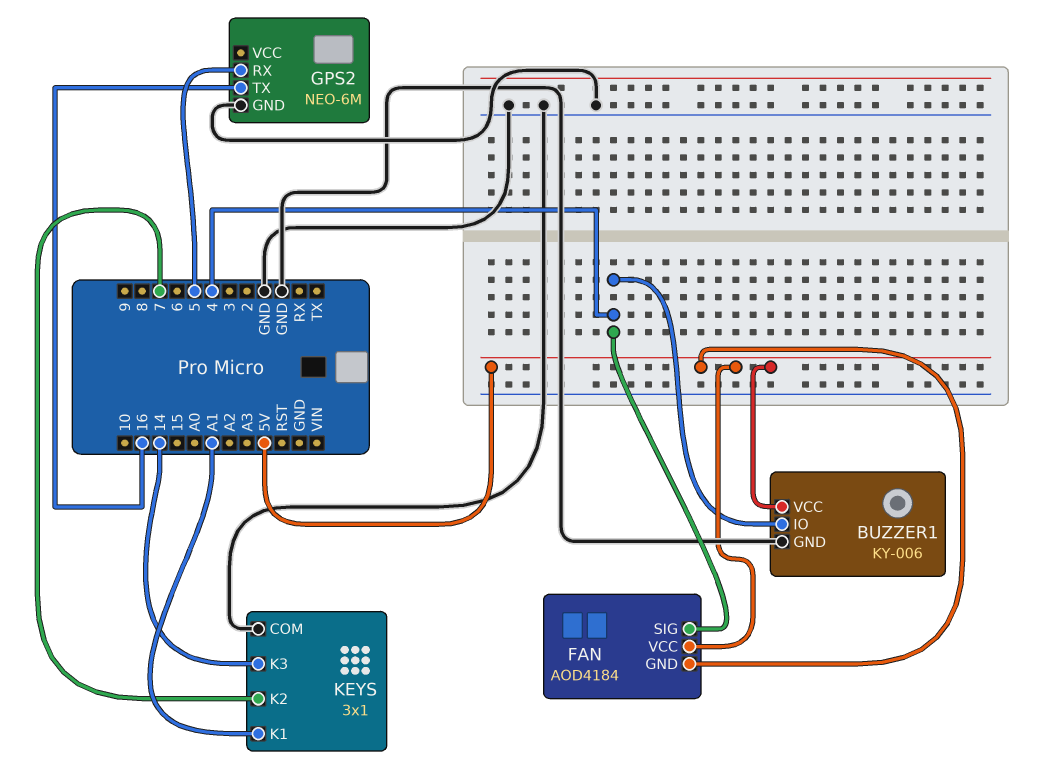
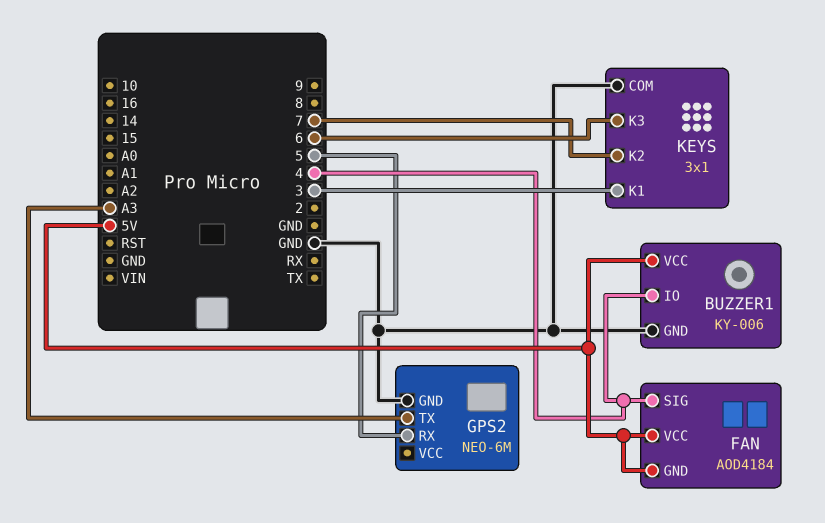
GPS2 pin TX: 16 -> A3
KEYS pin K1: A1 -> 3
KEYS pin K3: 14 -> 6

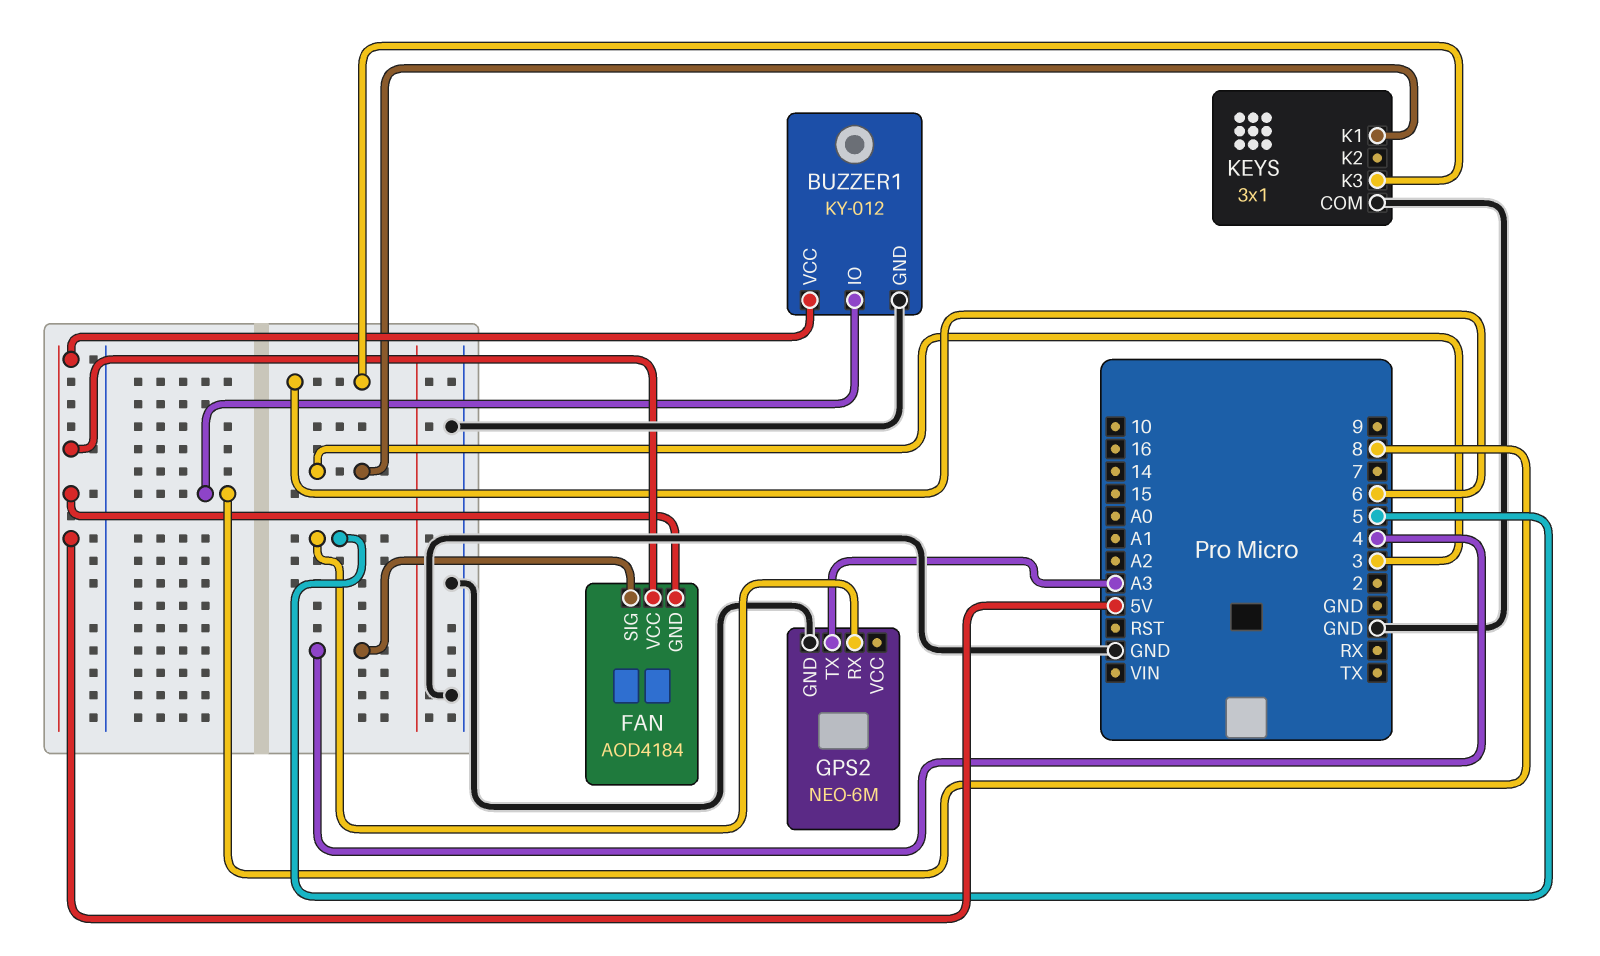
BUZZER1: KY-006 -> KY-012
BUZZER1 pin IO: 4 -> 8
KEYS pin K2: 7 -> none

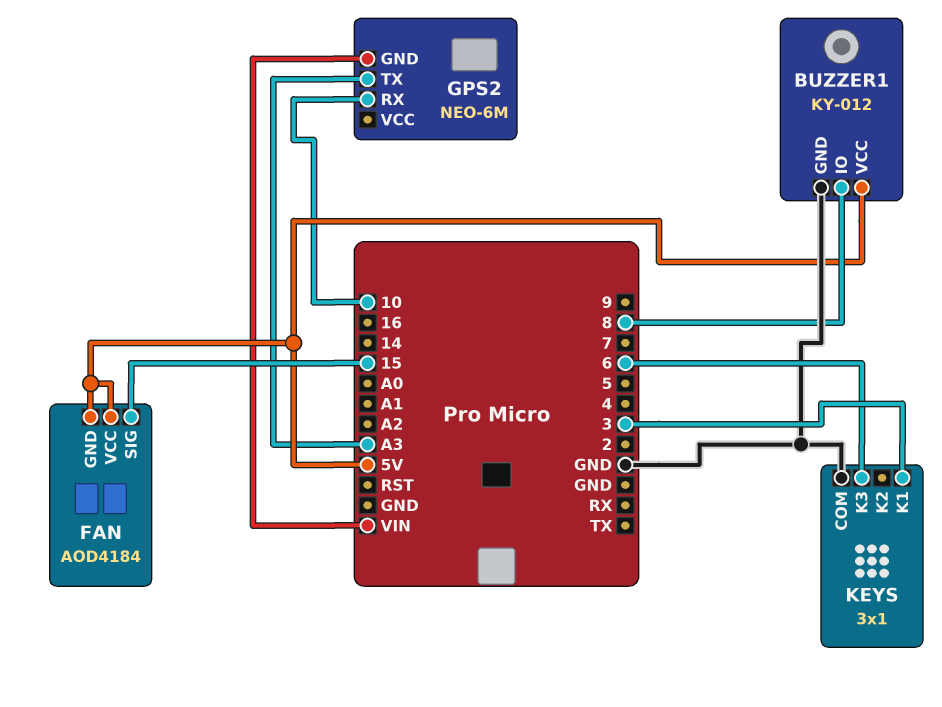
FAN pin SIG: 4 -> 15
GPS2 pin GND: GND -> VIN
GPS2 pin RX: 5 -> 10

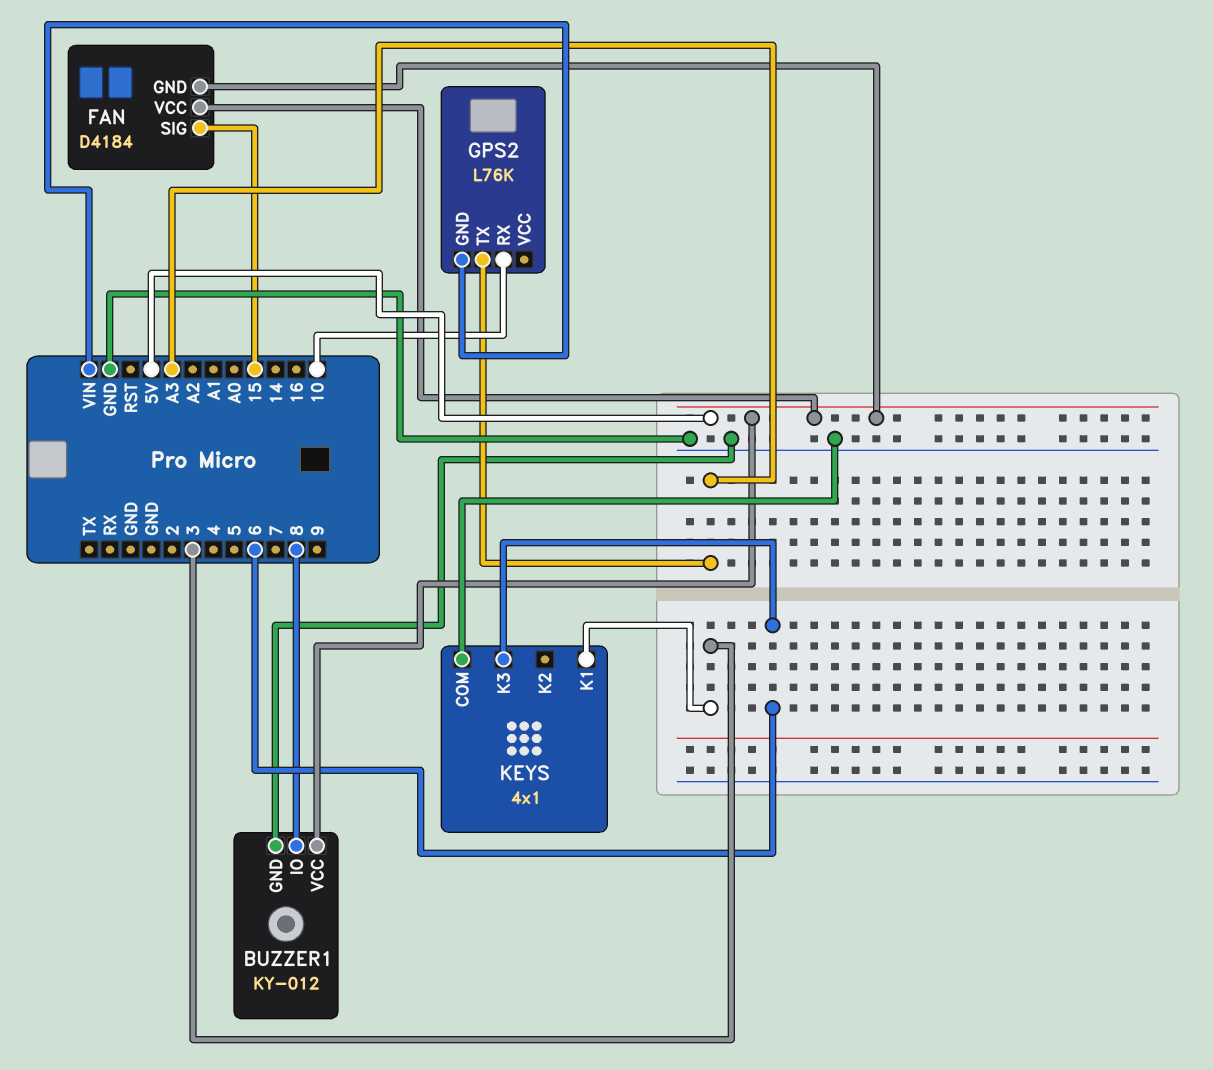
FAN: AOD4184 -> D4184
GPS2: NEO-6M -> L76K
KEYS: 3x1 -> 4x1

